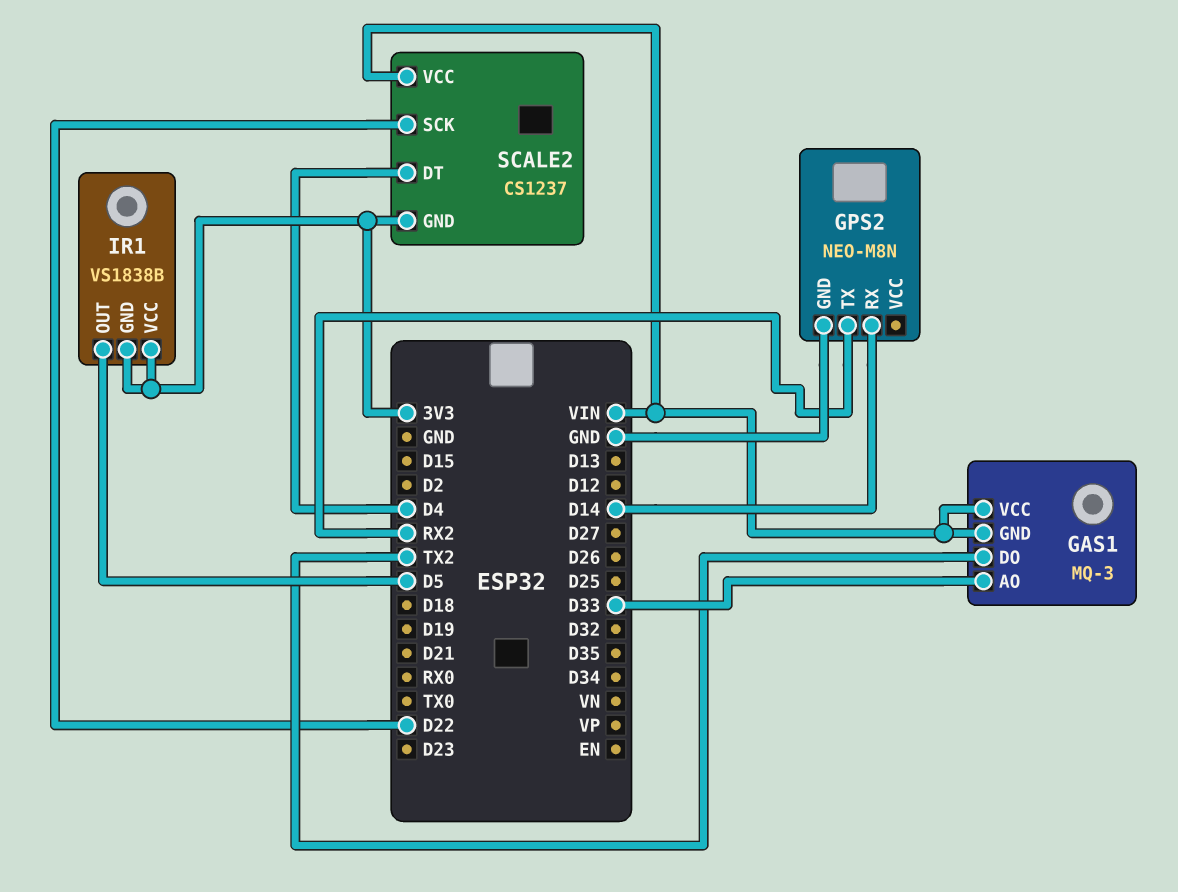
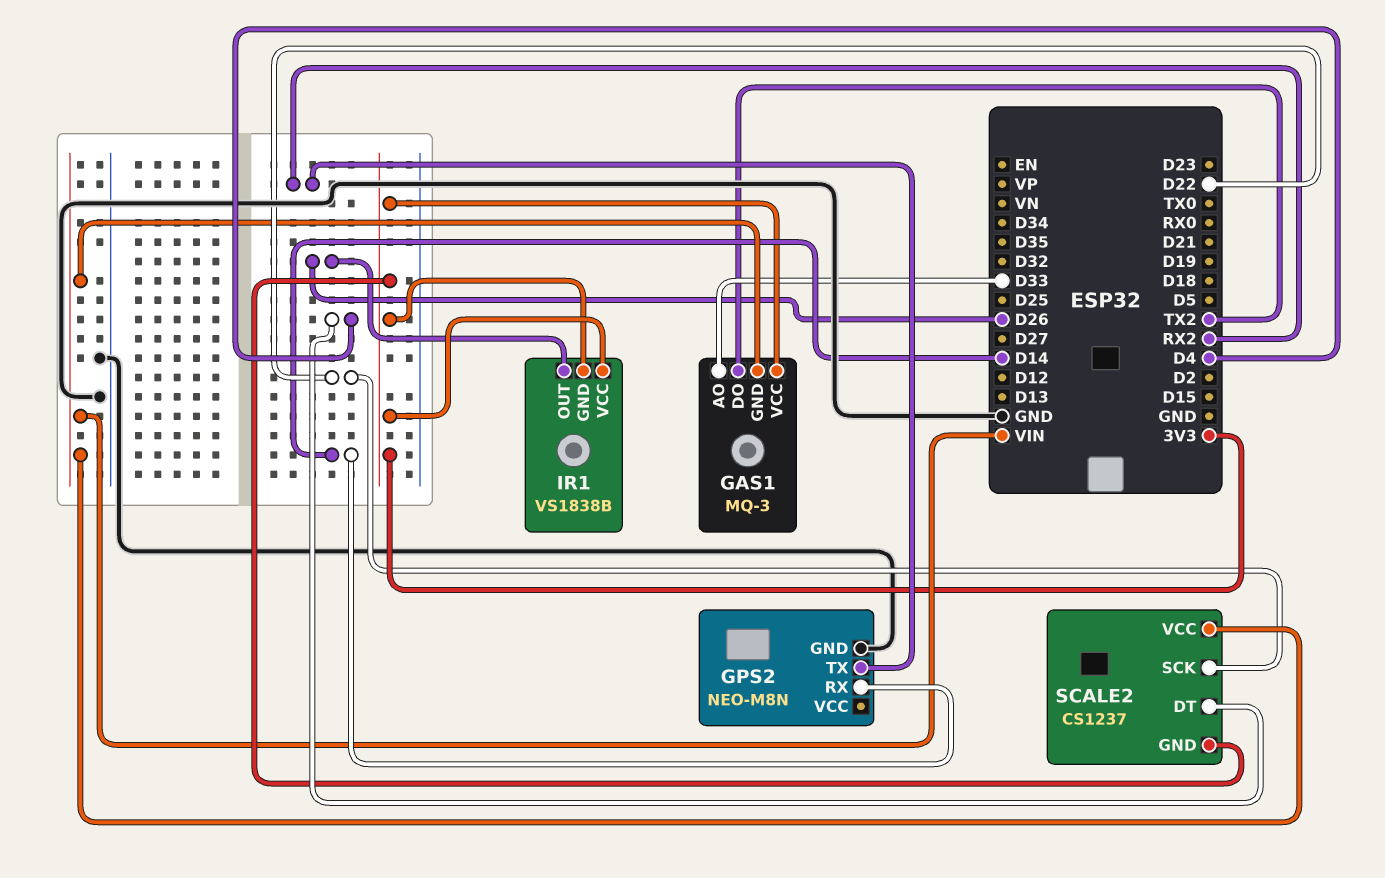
GAS1 pin VCC: VIN -> 3V3
IR1 pin OUT: D5 -> D26

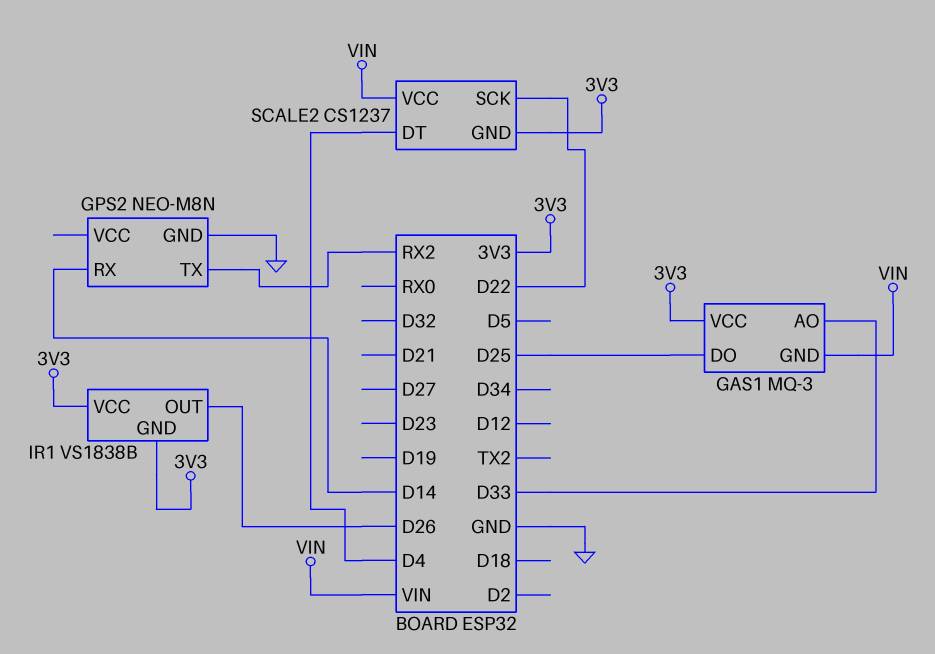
GAS1 pin DO: TX2 -> D25

